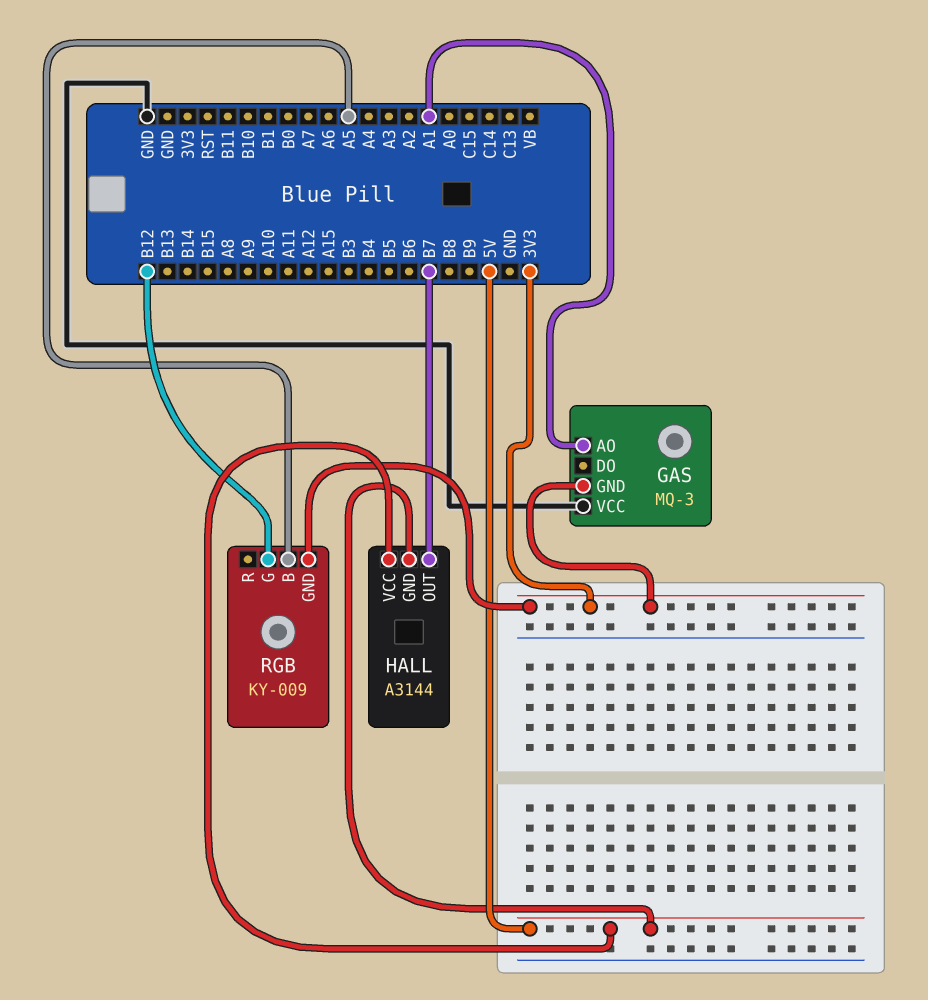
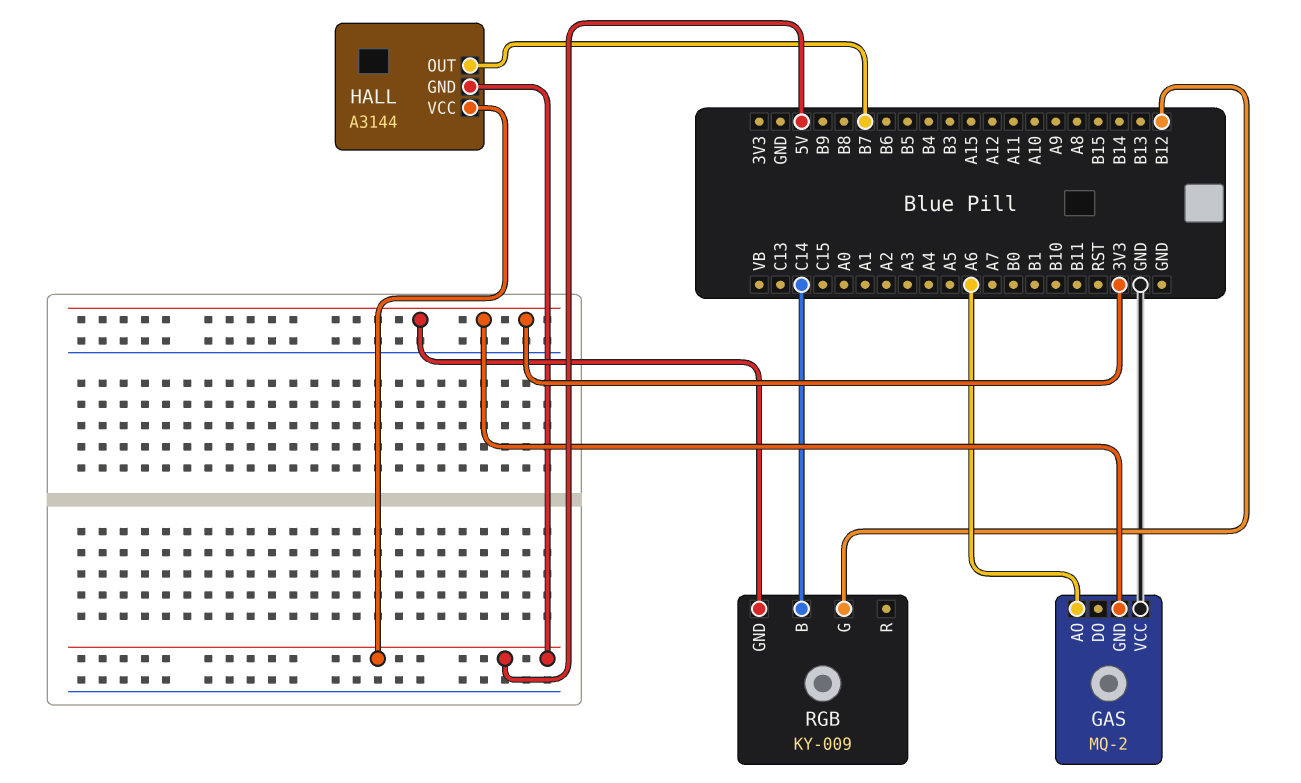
GAS: MQ-3 -> MQ-2
GAS pin AO: A1 -> A6
RGB pin B: A5 -> C14

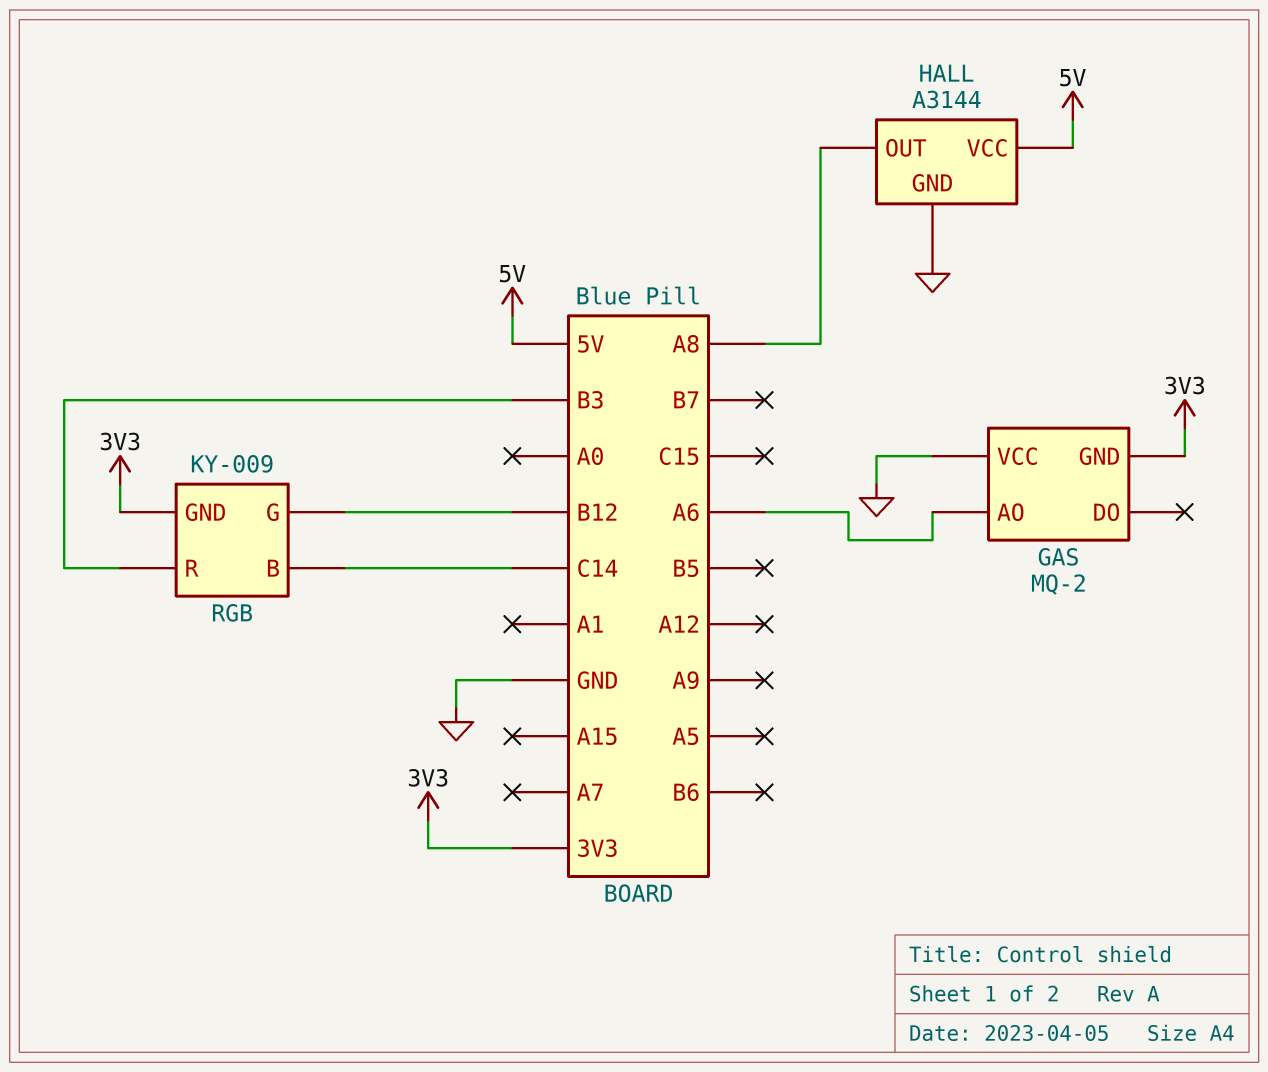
HALL pin GND: 5V -> GND
HALL pin OUT: B7 -> A8
RGB pin R: none -> B3

